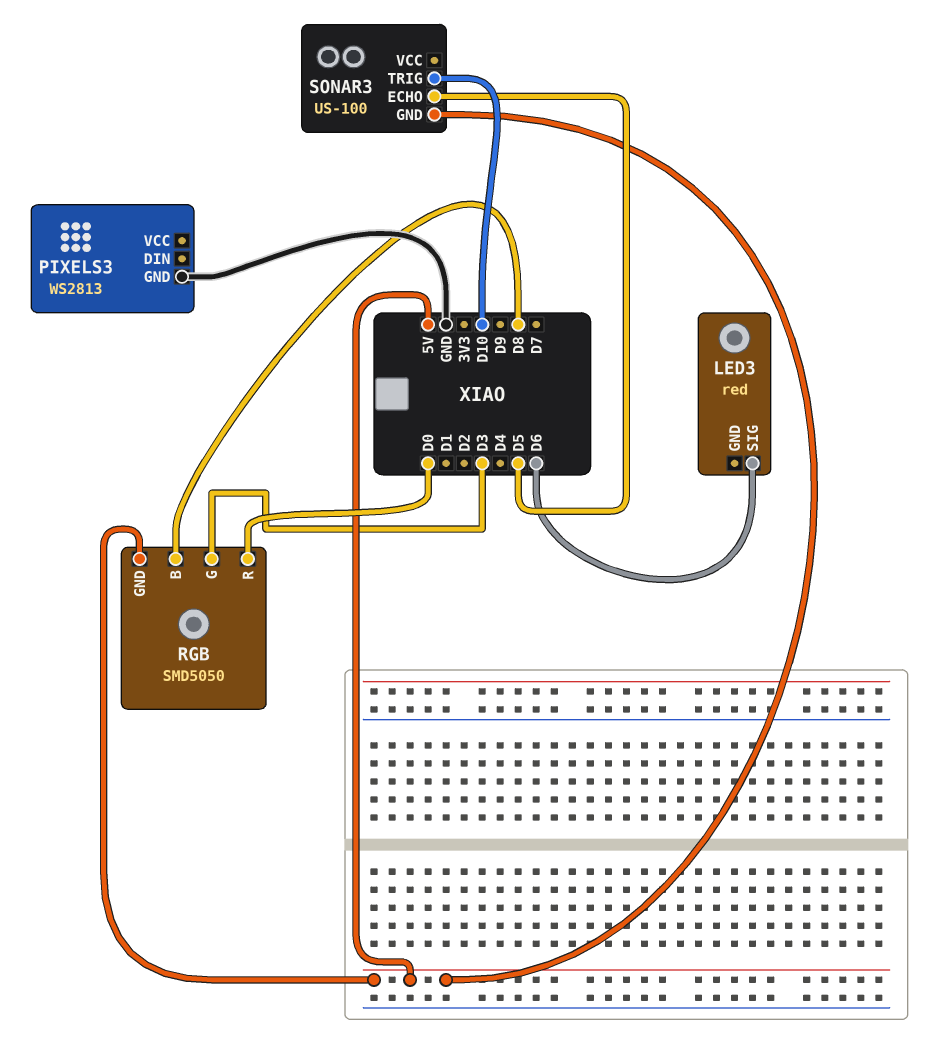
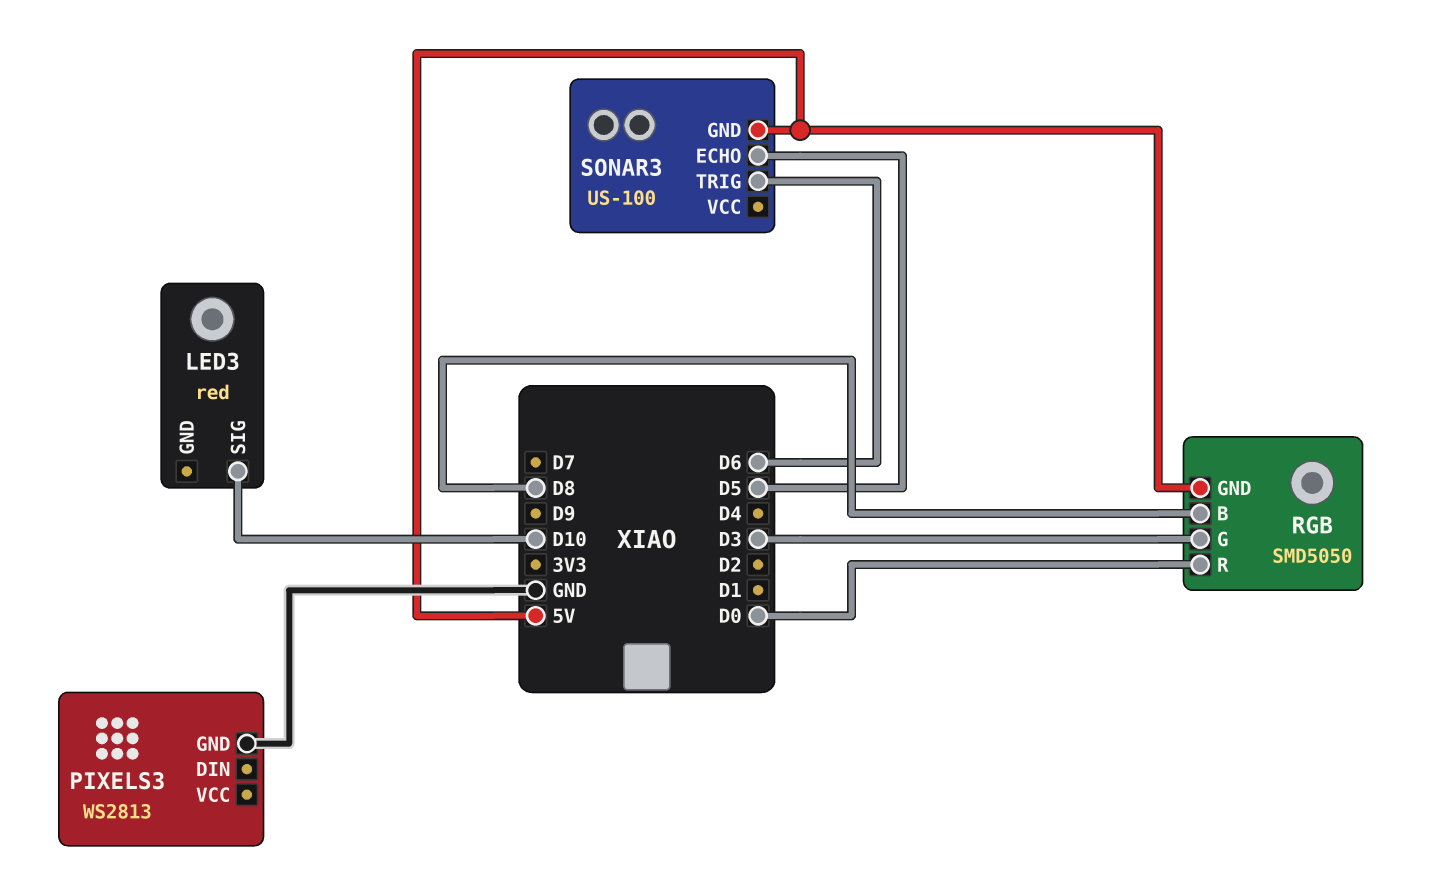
LED3 pin SIG: D6 -> D10
SONAR3 pin TRIG: D10 -> D6

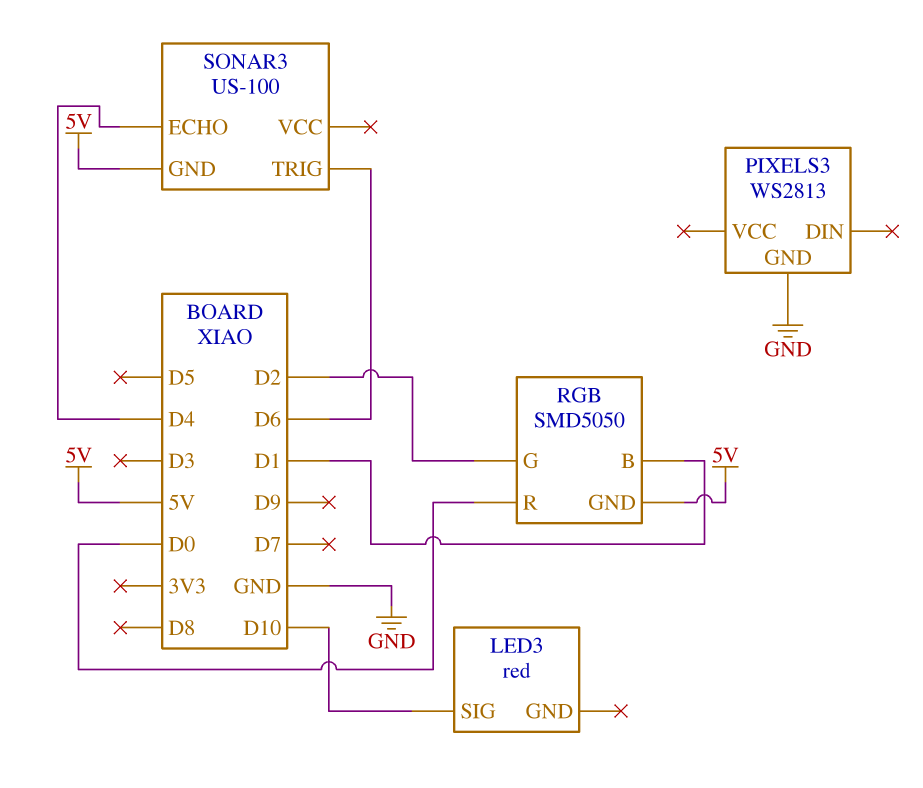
RGB pin B: D8 -> D1
RGB pin G: D3 -> D2
SONAR3 pin ECHO: D5 -> D4

